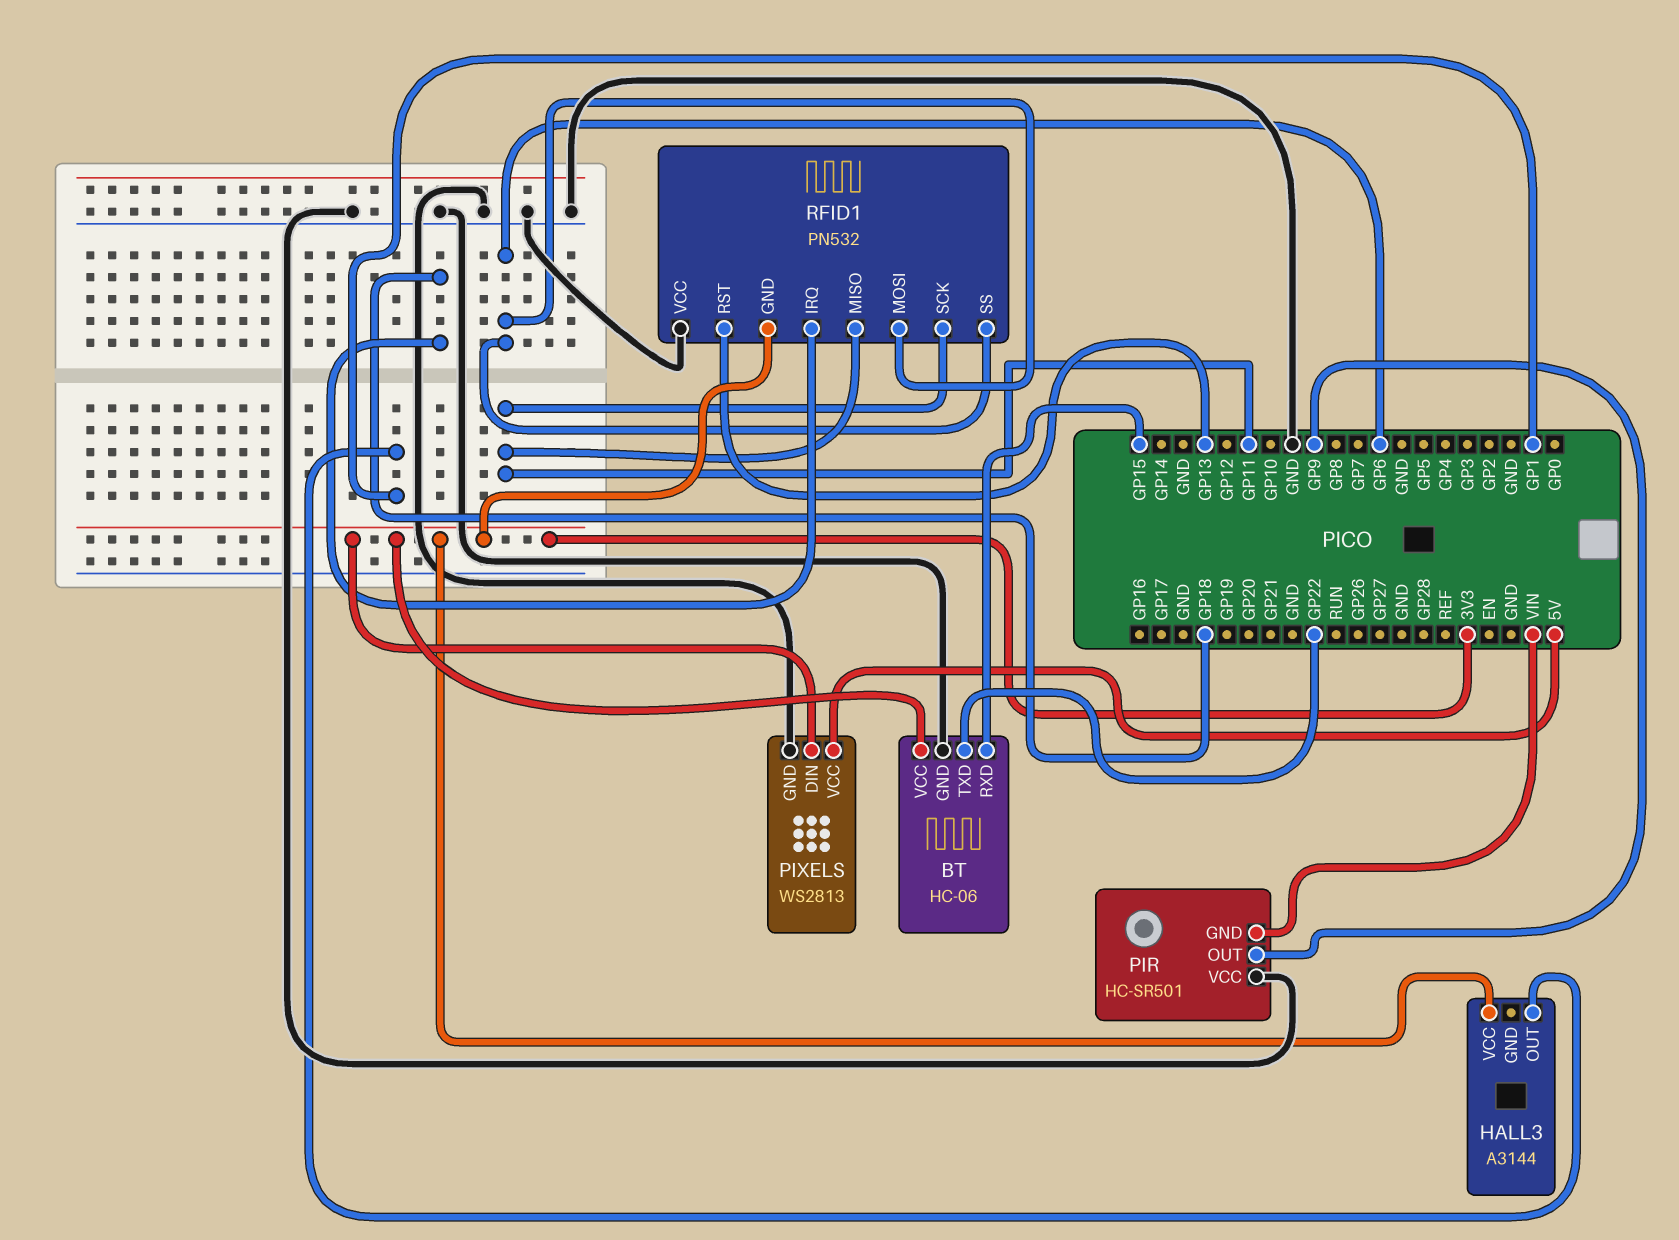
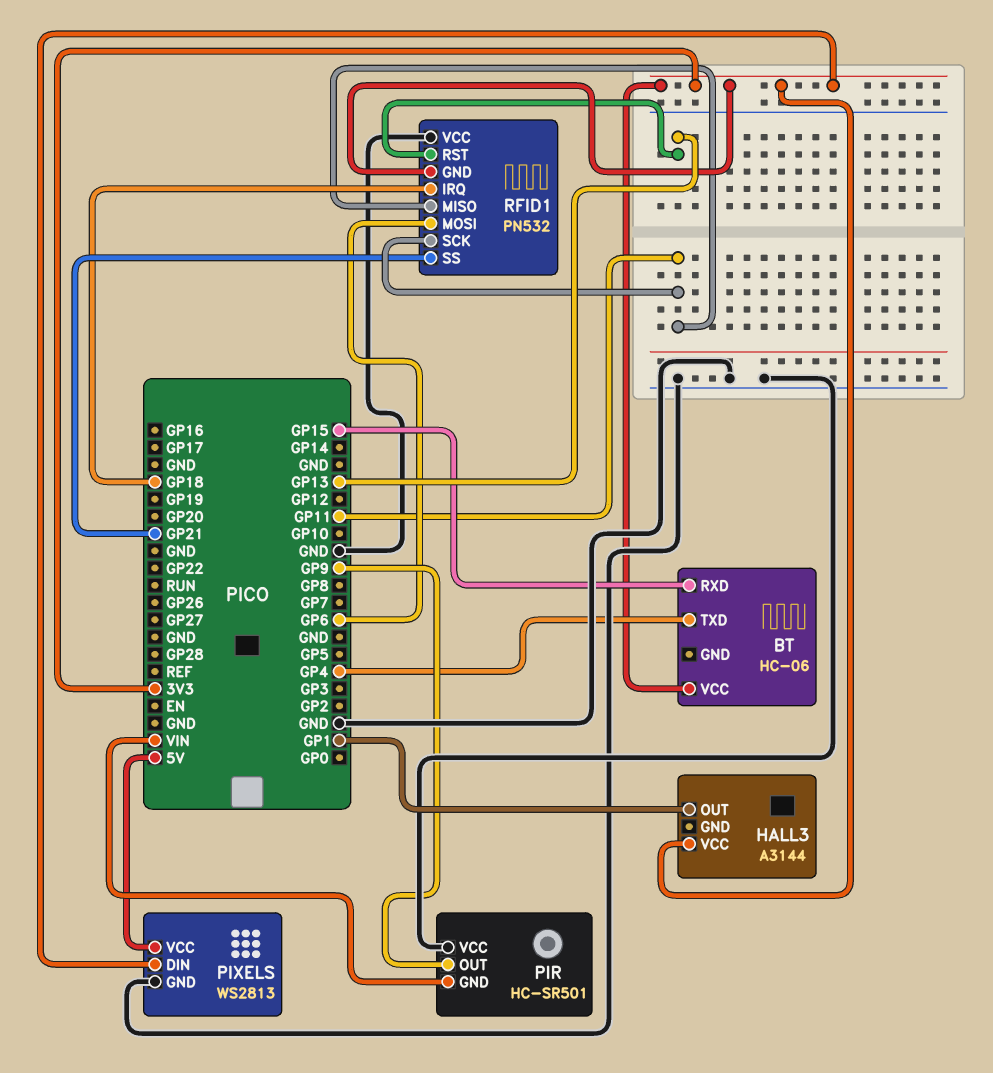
BT pin GND: GND -> none
BT pin TXD: GP22 -> GP4
RFID1 pin SS: GP6 -> GP21

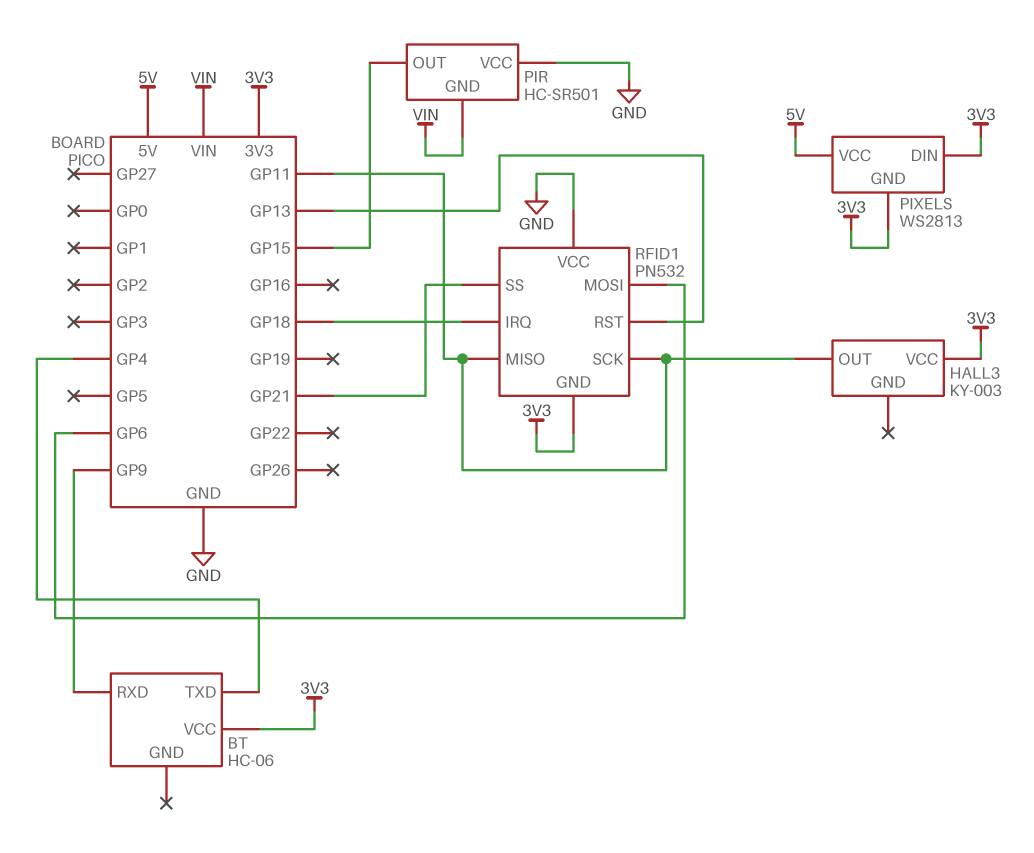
BT pin RXD: GP15 -> GP9
HALL3: A3144 -> KY-003
HALL3 pin OUT: GP1 -> GP11
PIR pin OUT: GP9 -> GP15
PIXELS pin GND: GND -> 3V3

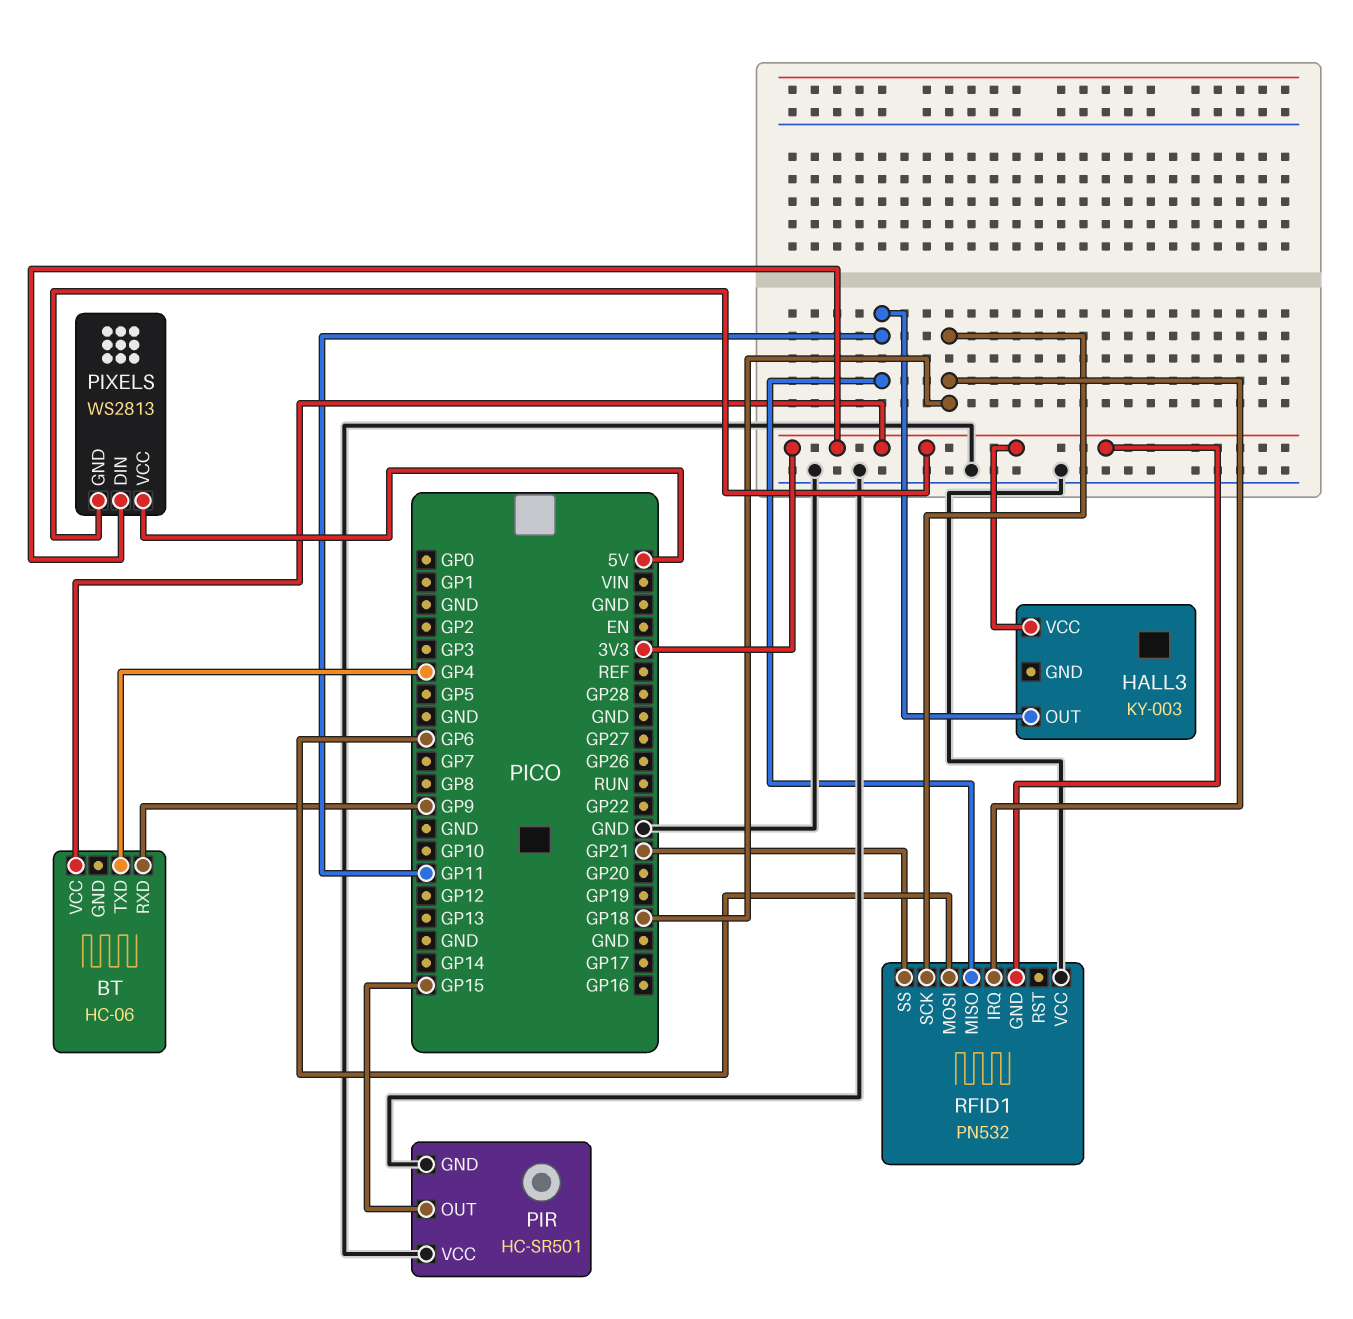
PIR pin GND: VIN -> GND
RFID1 pin RST: GP13 -> none
RFID1 pin SCK: GP11 -> GP18

